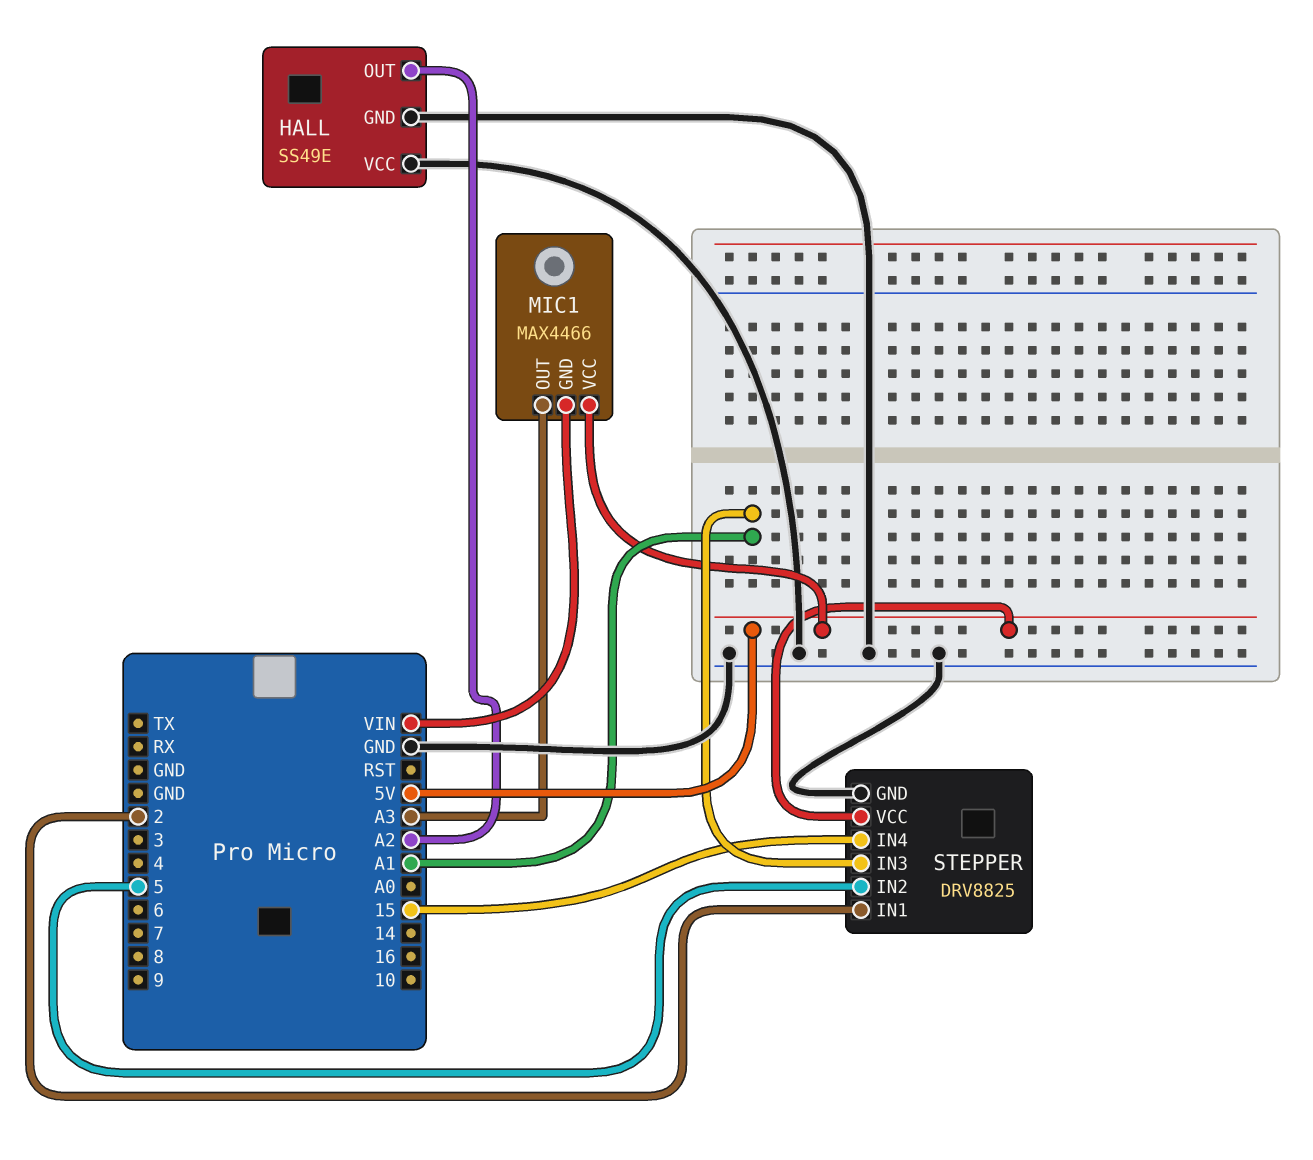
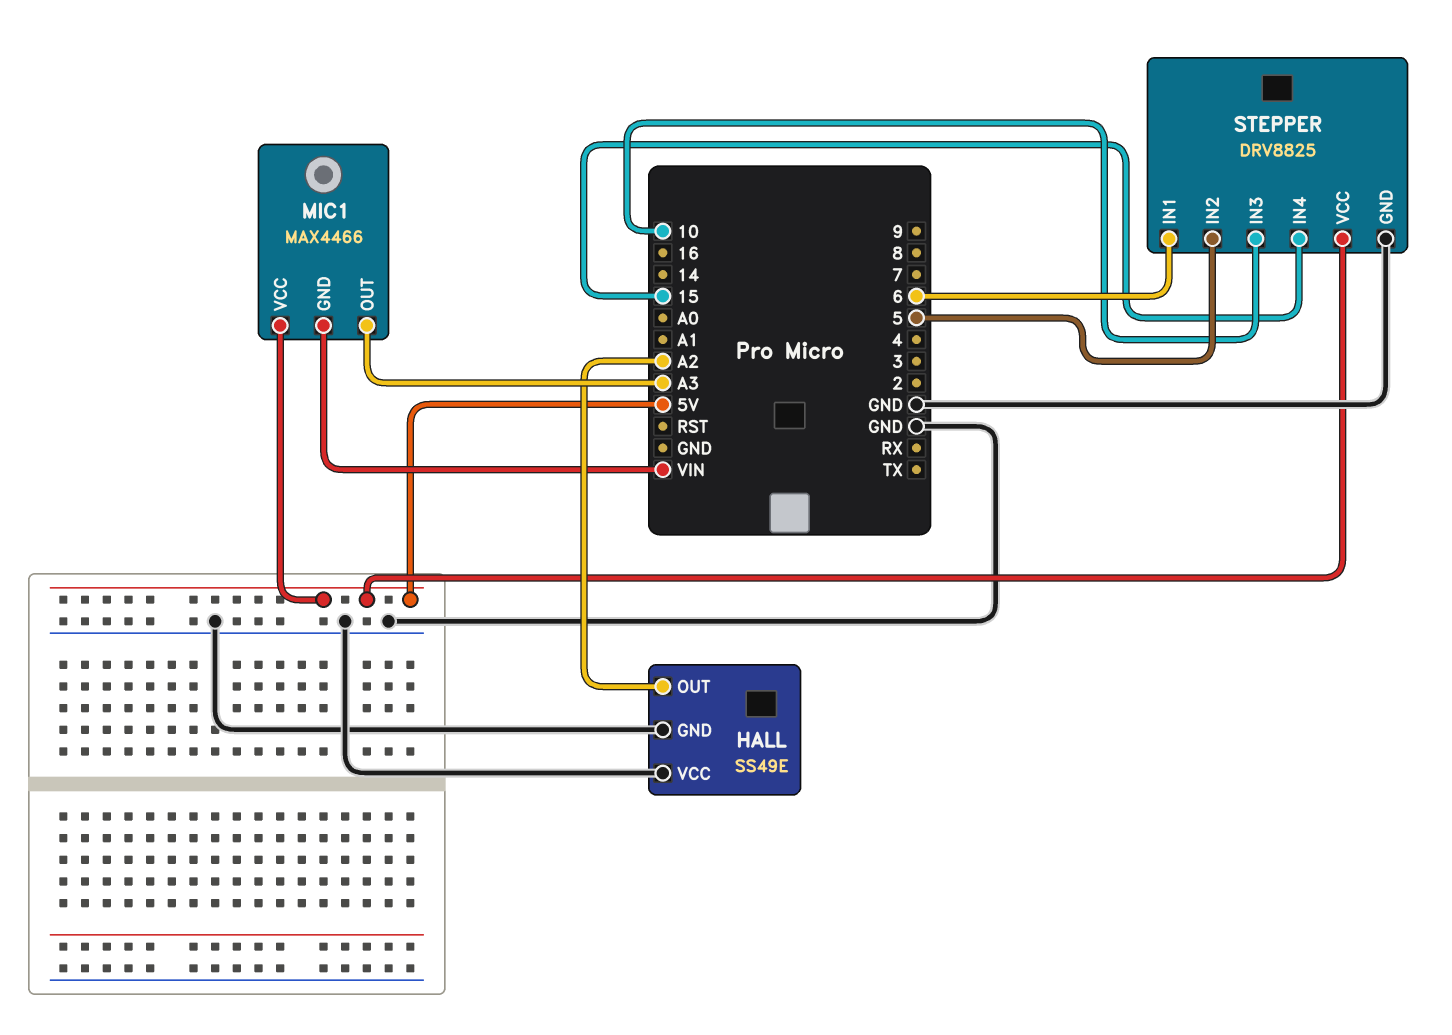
STEPPER pin IN1: 2 -> 6
STEPPER pin IN3: A1 -> 10

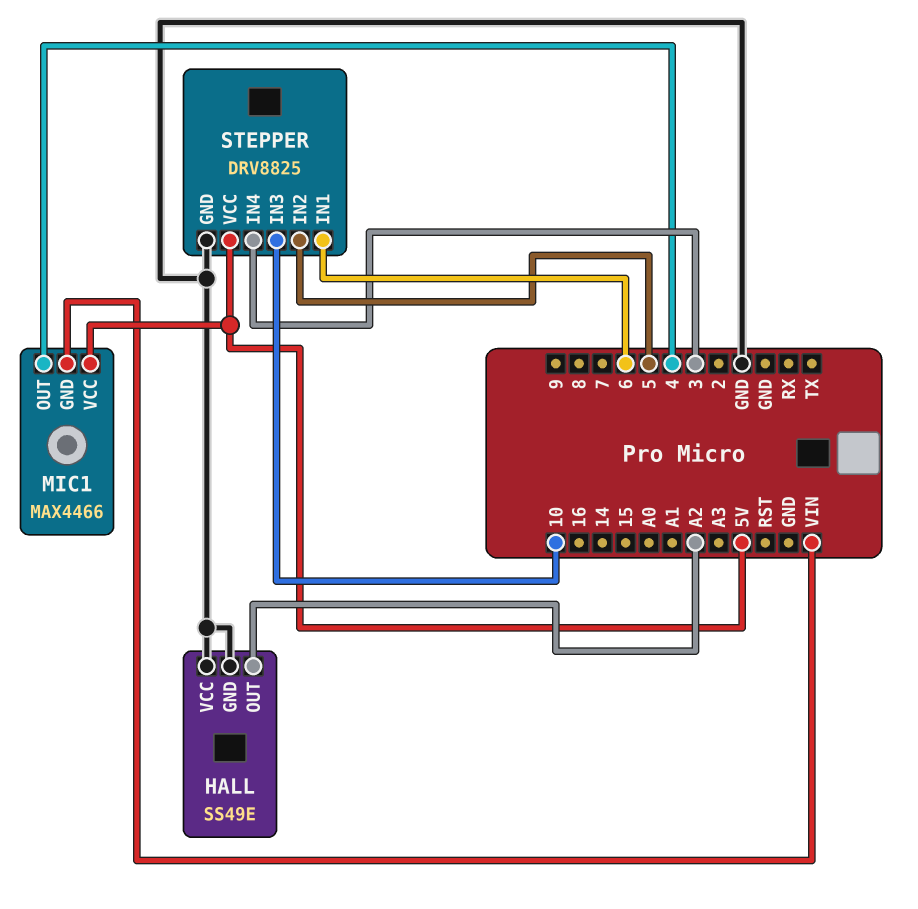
MIC1 pin OUT: A3 -> 4
STEPPER pin IN4: 15 -> 3

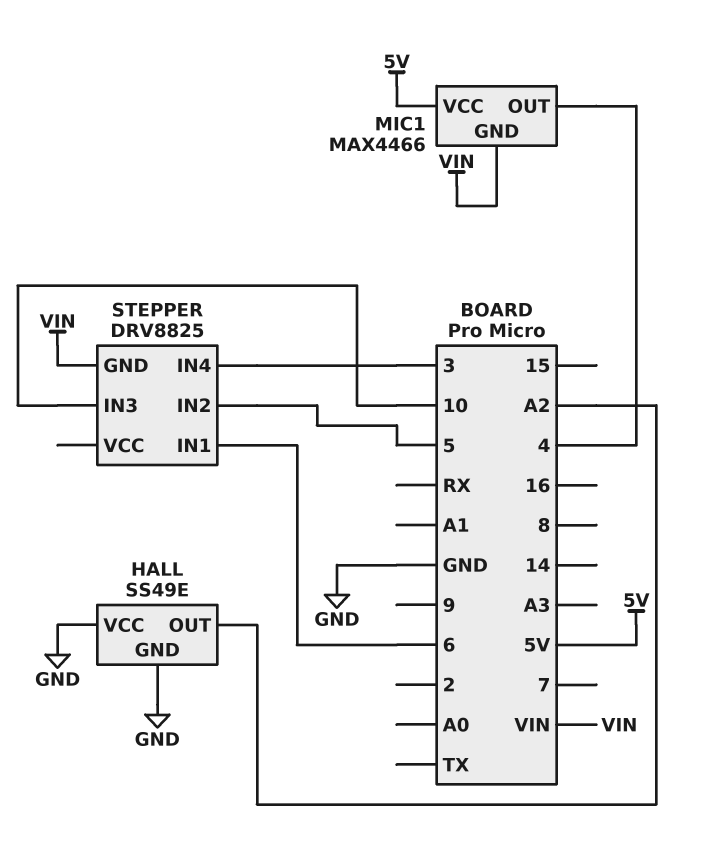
STEPPER pin GND: GND -> VIN
STEPPER pin VCC: 5V -> none

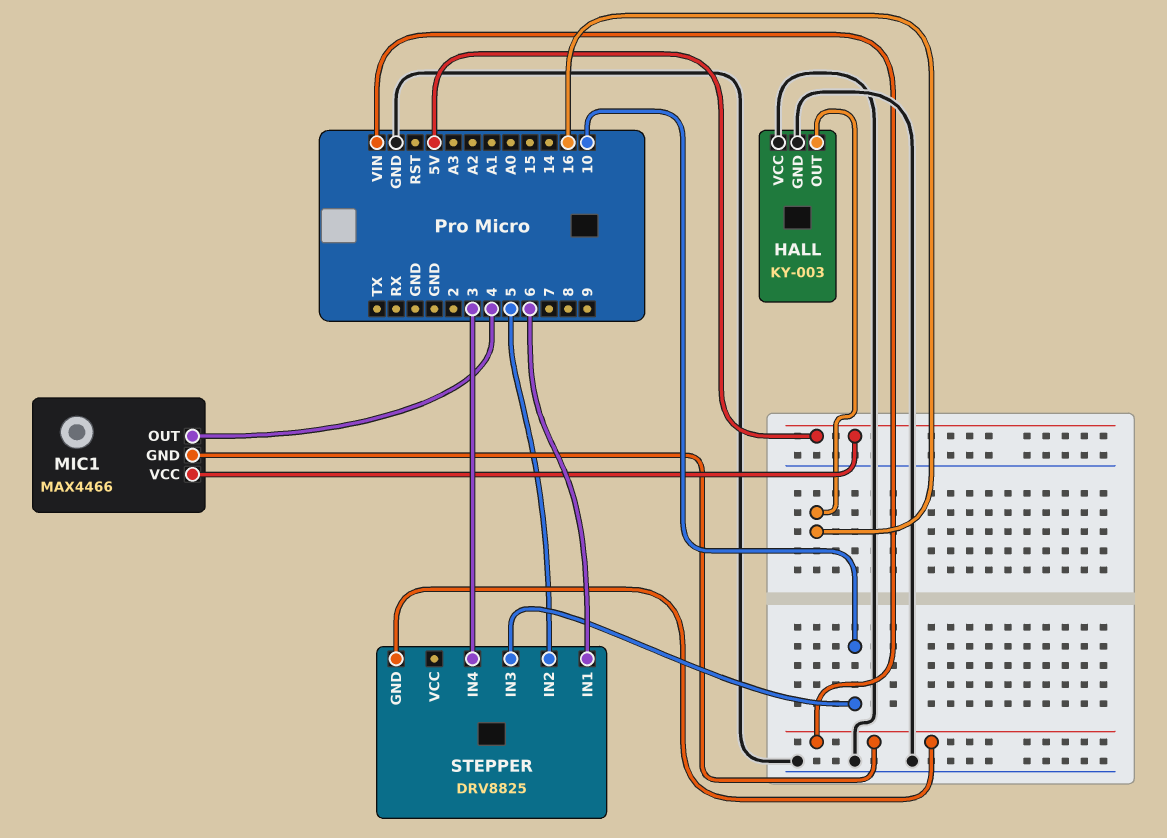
HALL: SS49E -> KY-003
HALL pin OUT: A2 -> 16

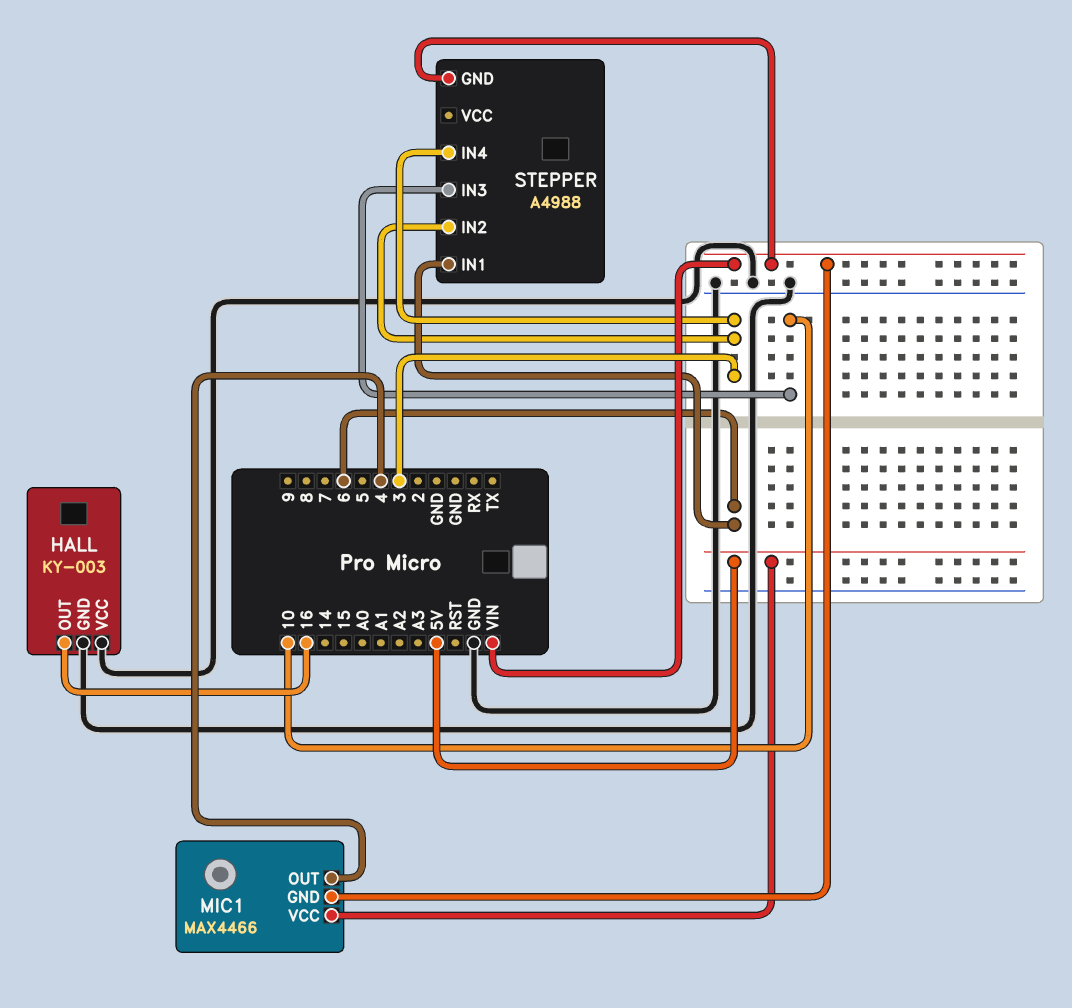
STEPPER: DRV8825 -> A4988
STEPPER pin IN2: 5 -> 3

